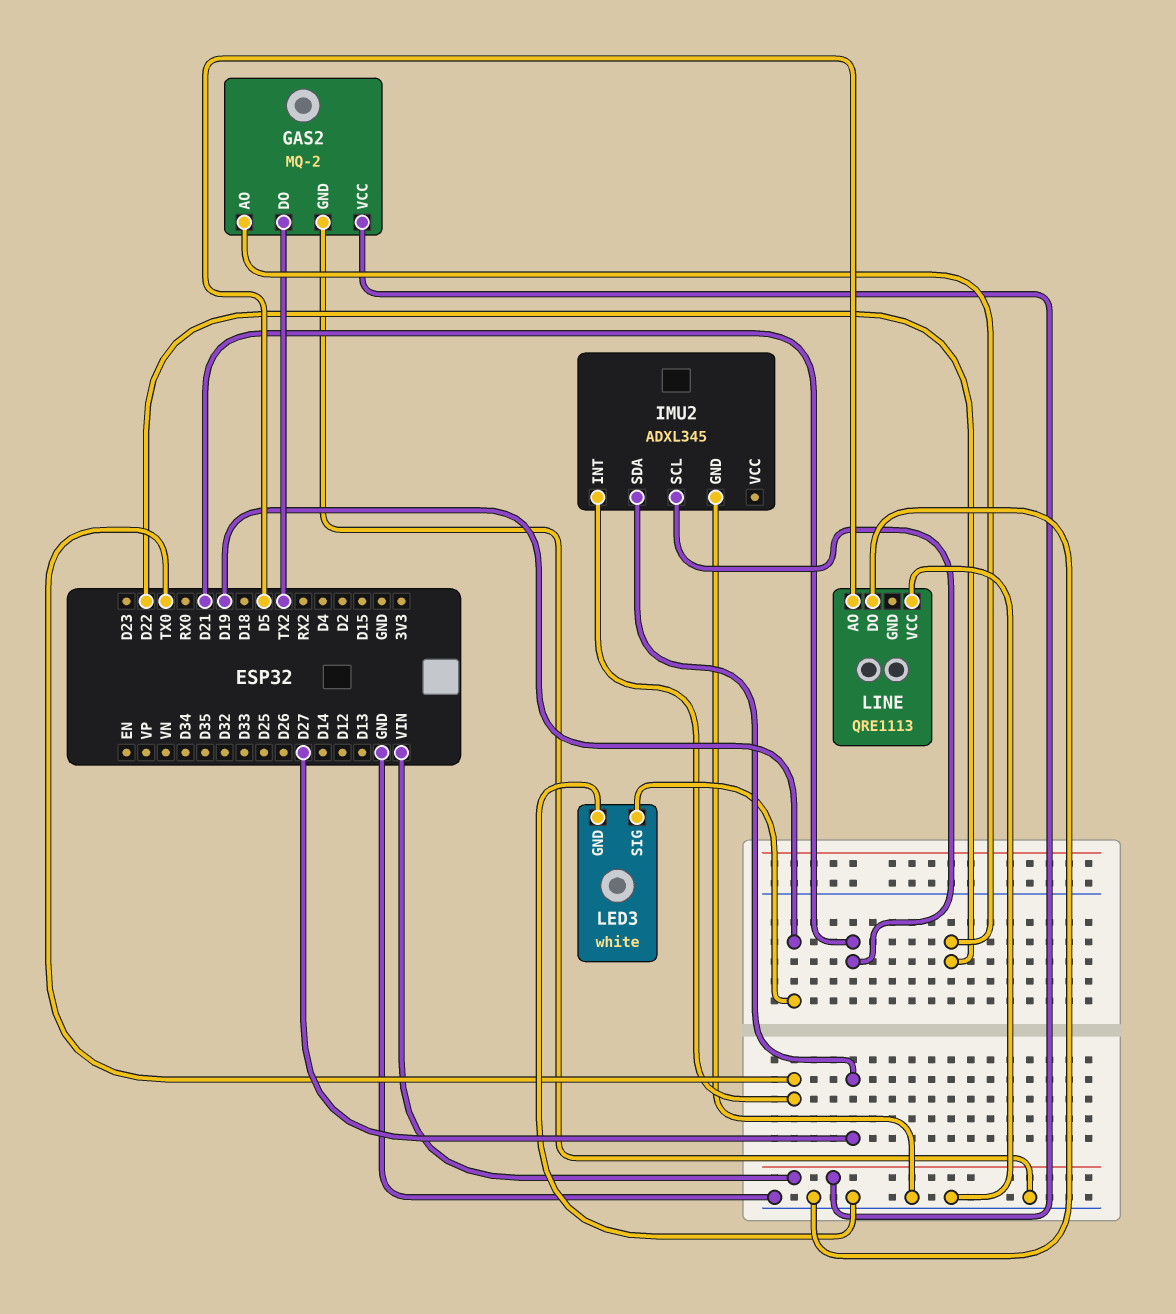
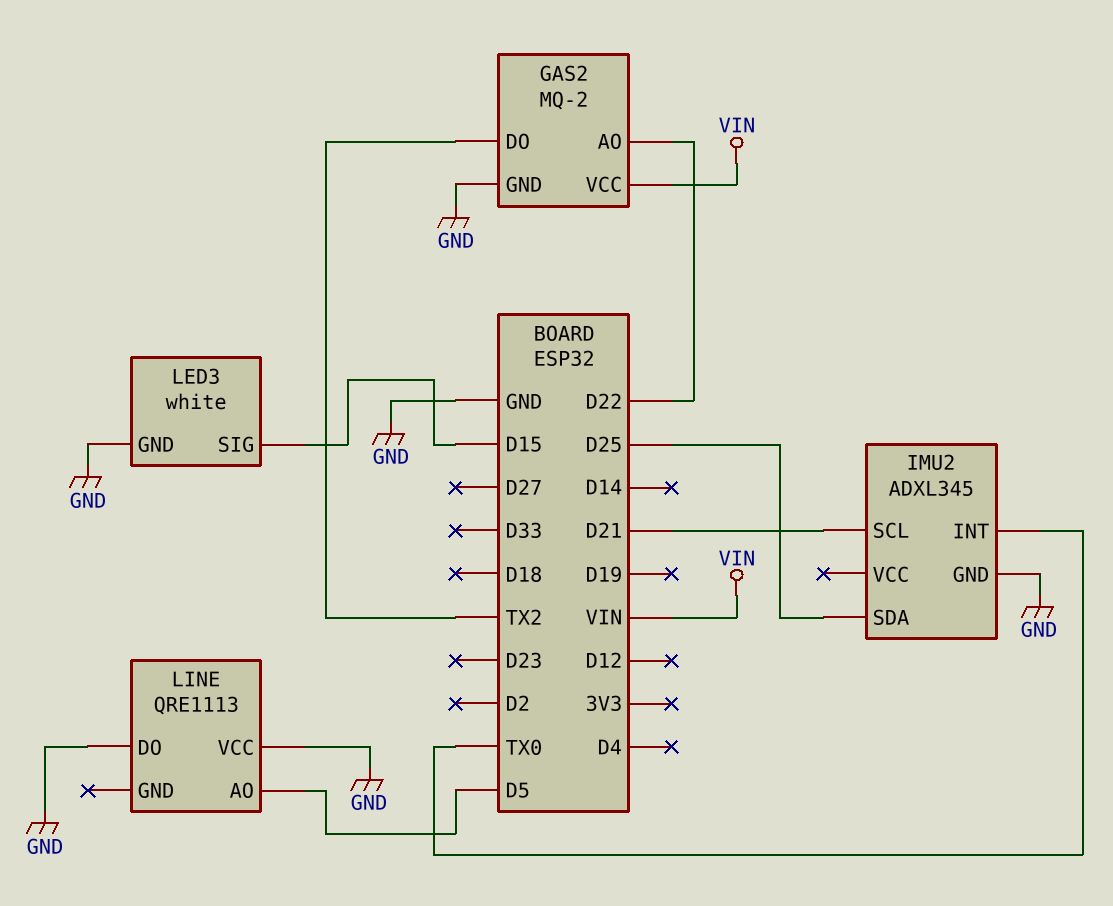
IMU2 pin SDA: D27 -> D25
LED3 pin SIG: D19 -> D15

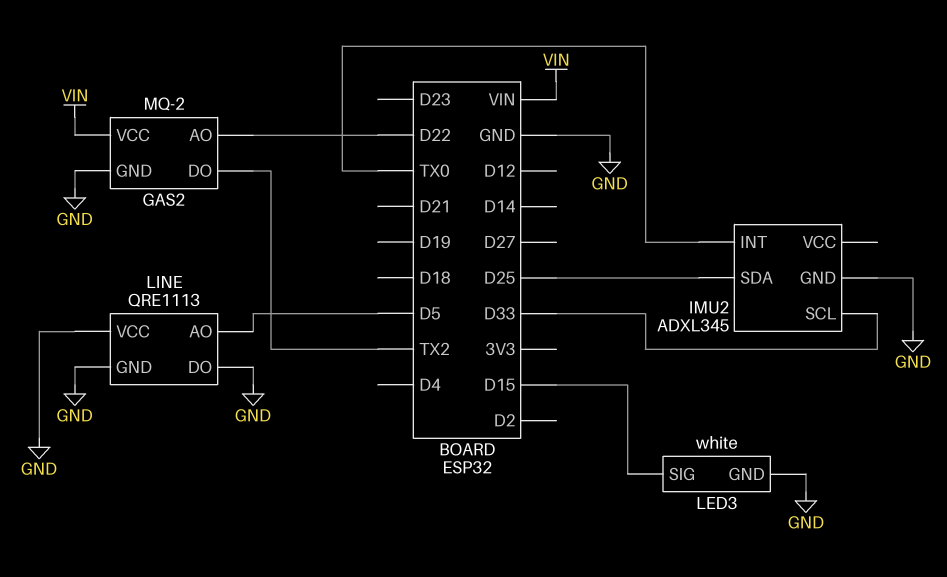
IMU2 pin SCL: D21 -> D33
LINE pin GND: none -> GND

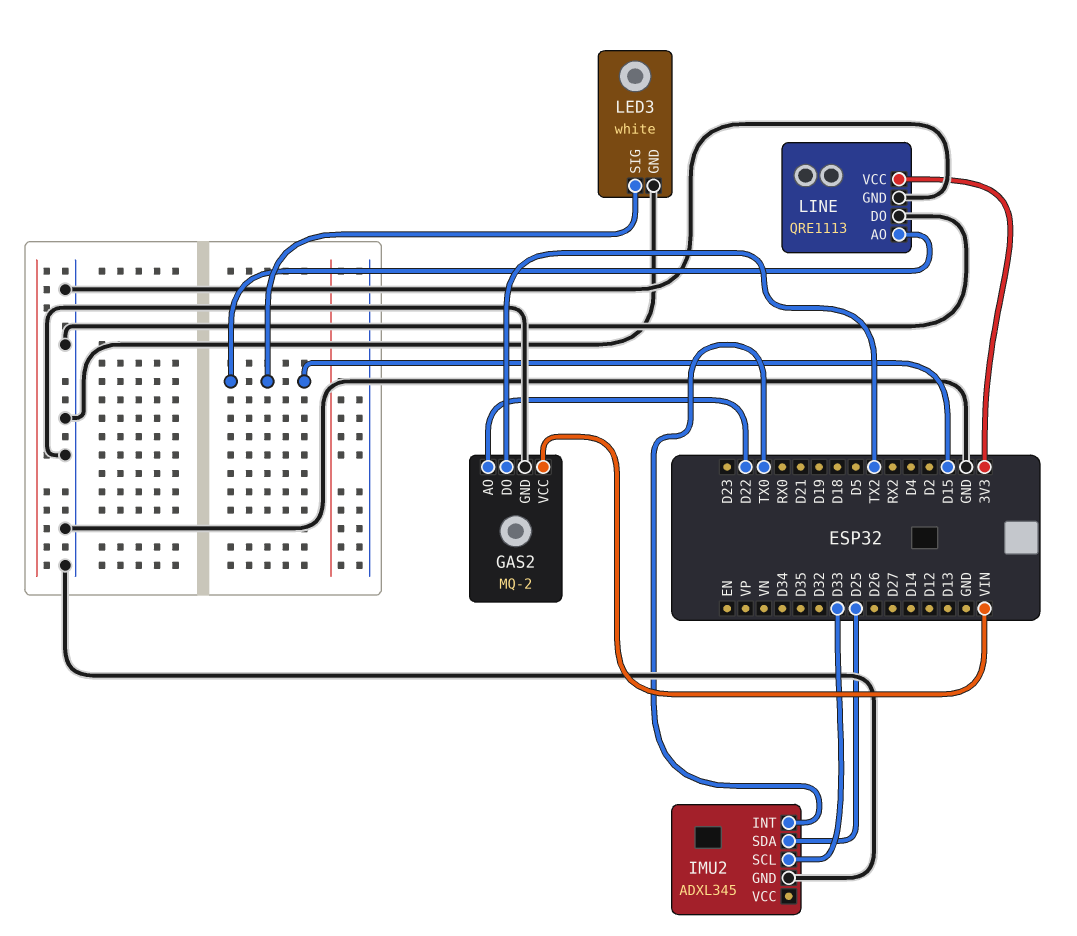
LINE pin AO: D5 -> D15
LINE pin VCC: GND -> 3V3

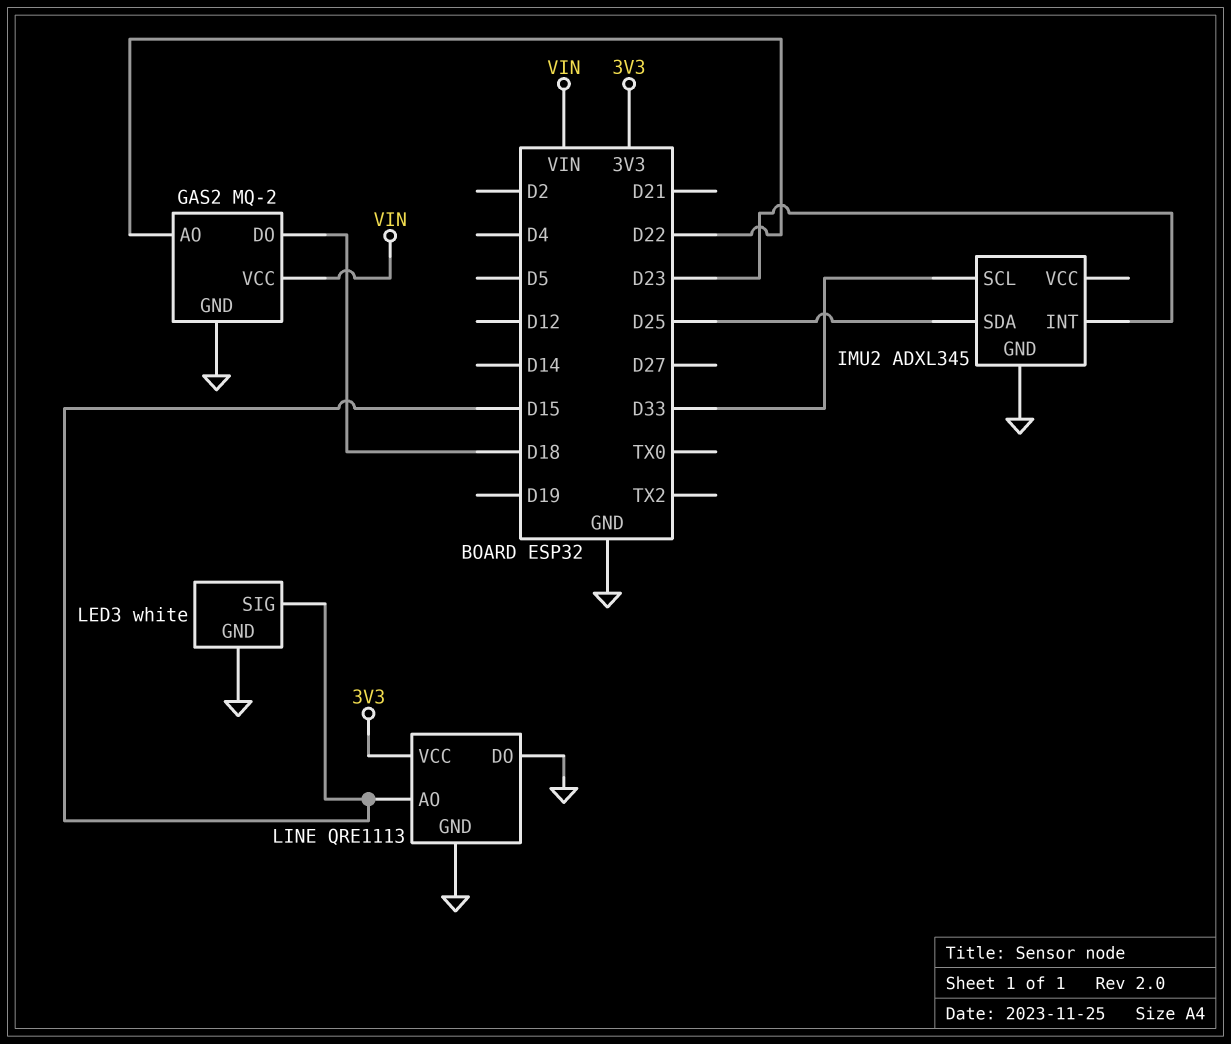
GAS2 pin DO: TX2 -> D18
IMU2 pin INT: TX0 -> D23

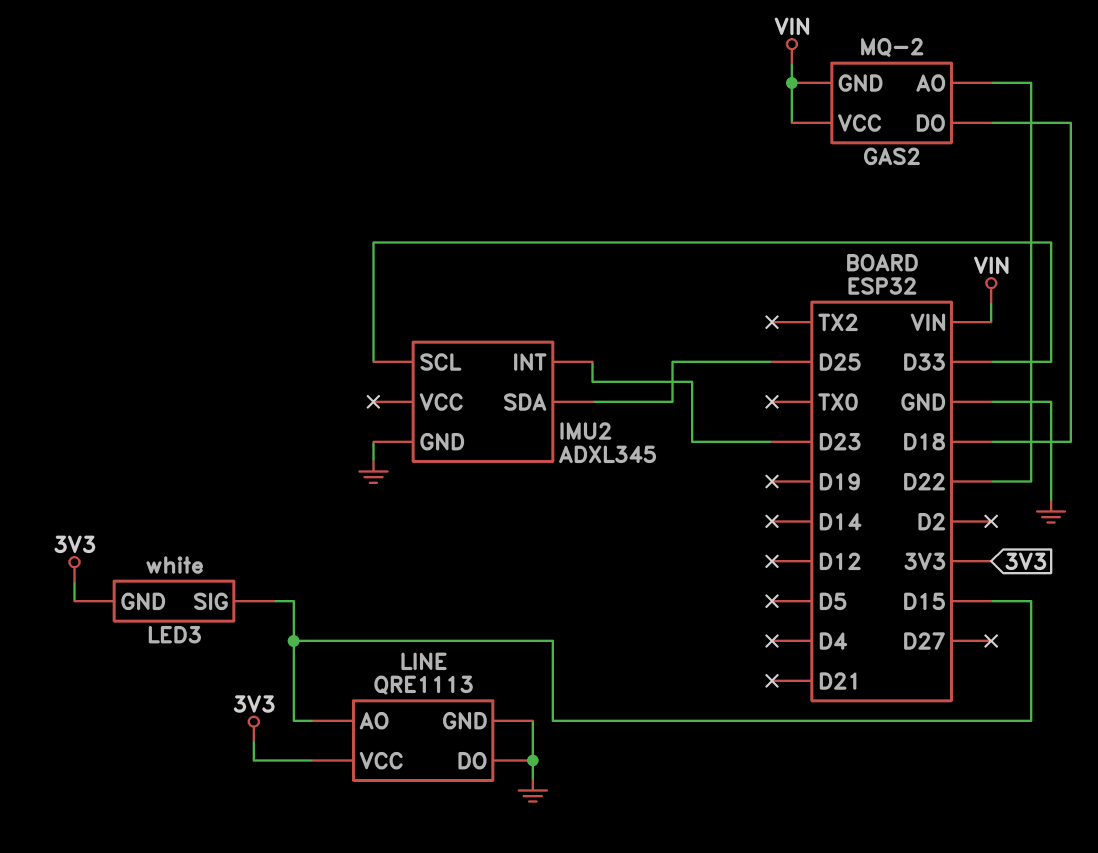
GAS2 pin GND: GND -> VIN
LED3 pin GND: GND -> 3V3

